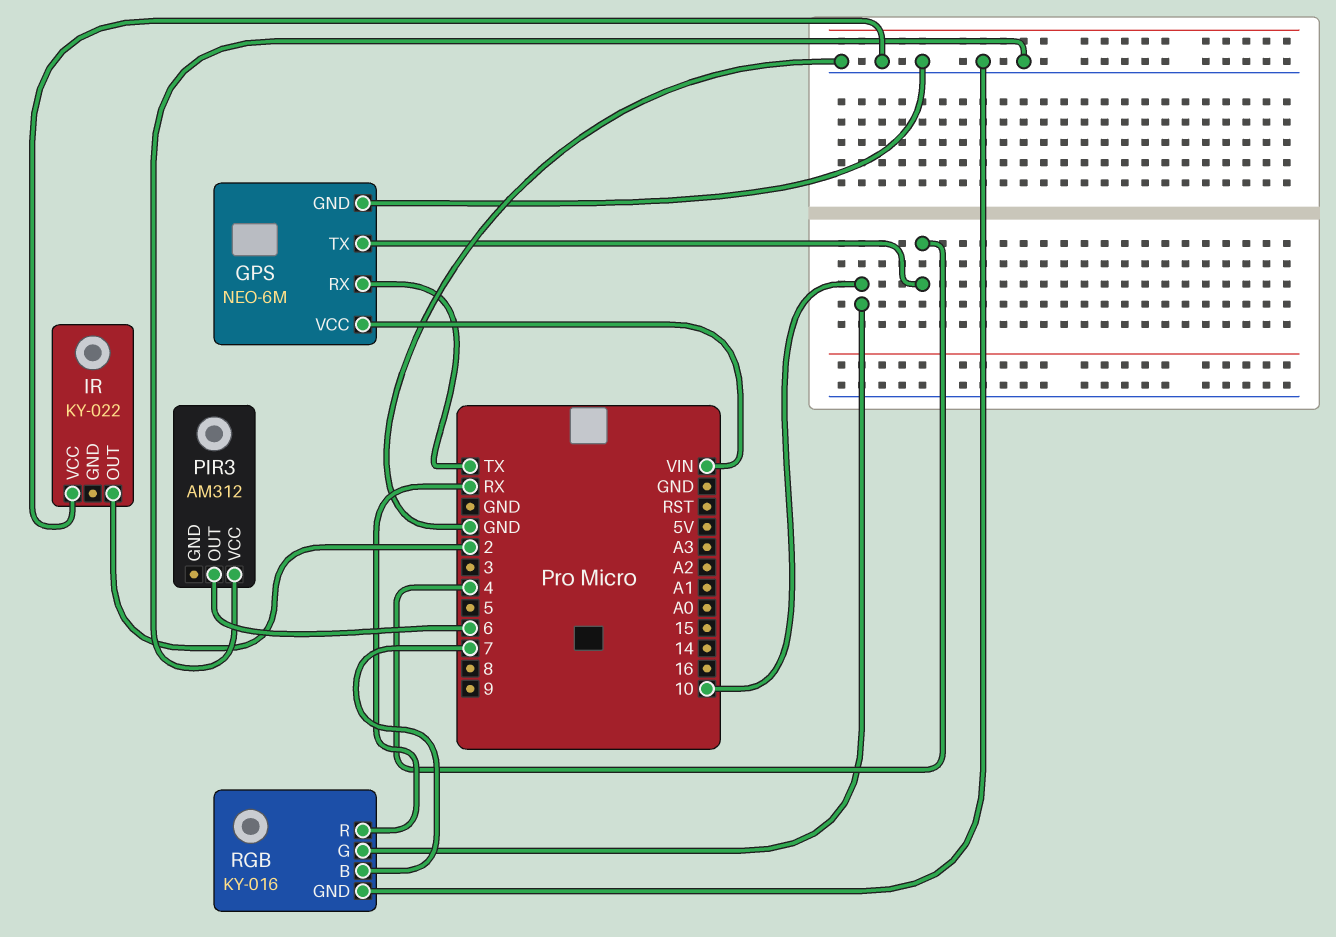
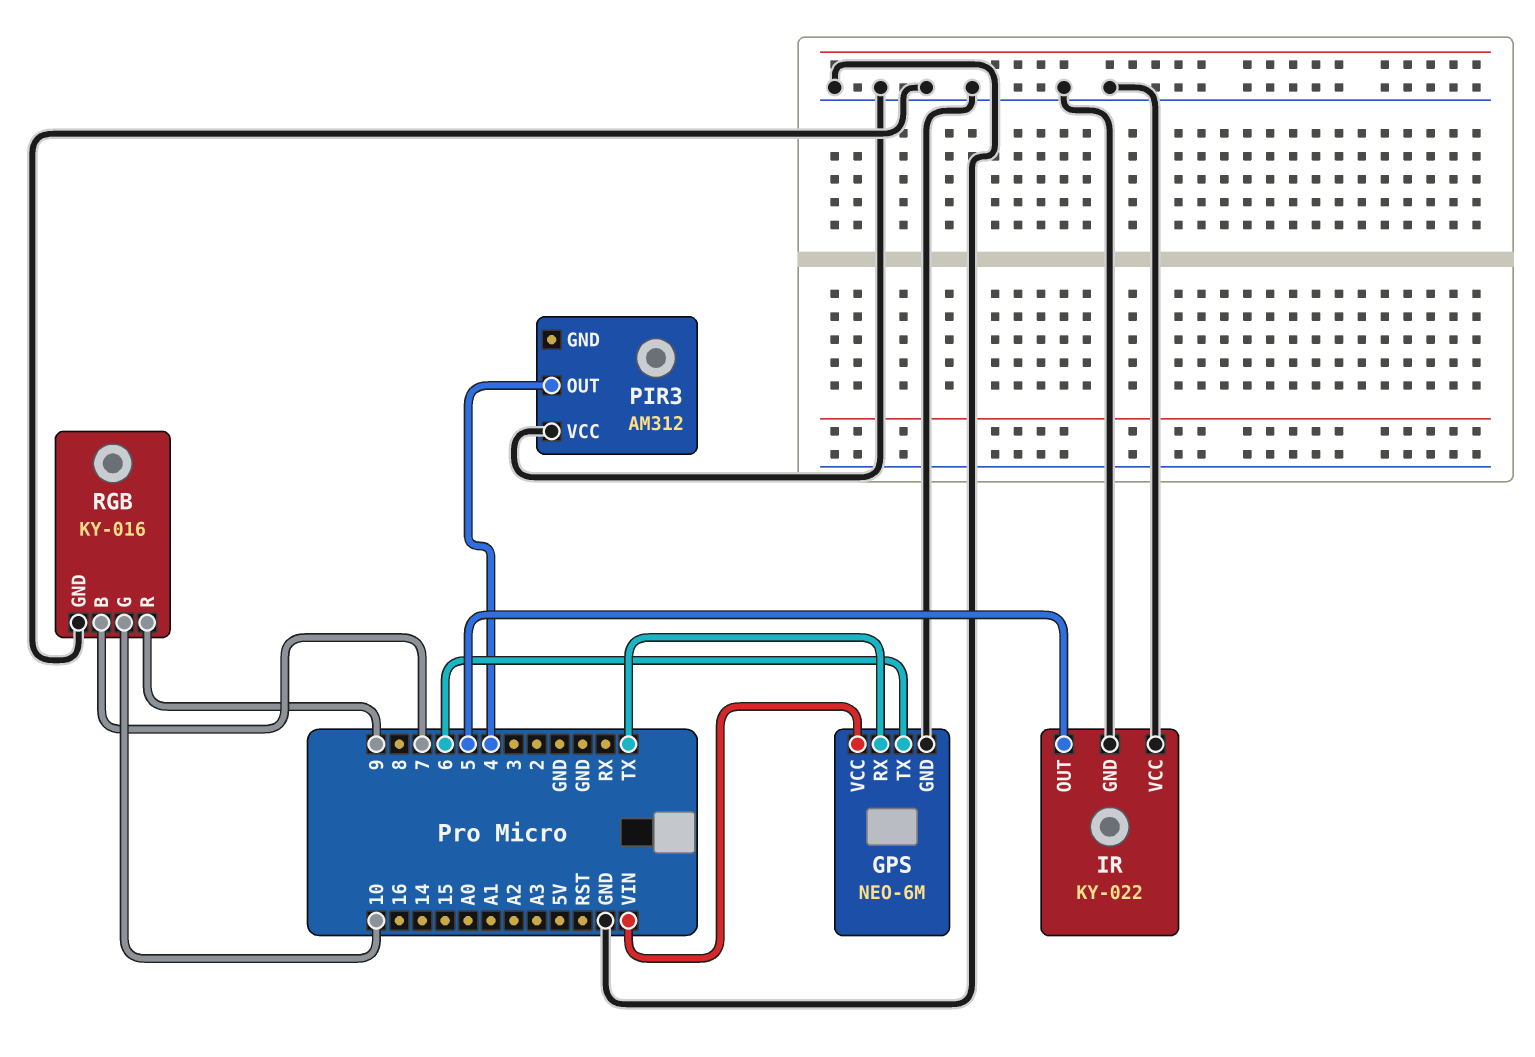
GPS pin TX: 4 -> 6
IR pin GND: none -> GND
IR pin OUT: 2 -> 5
PIR3 pin OUT: 6 -> 4
RGB pin R: RX -> 9

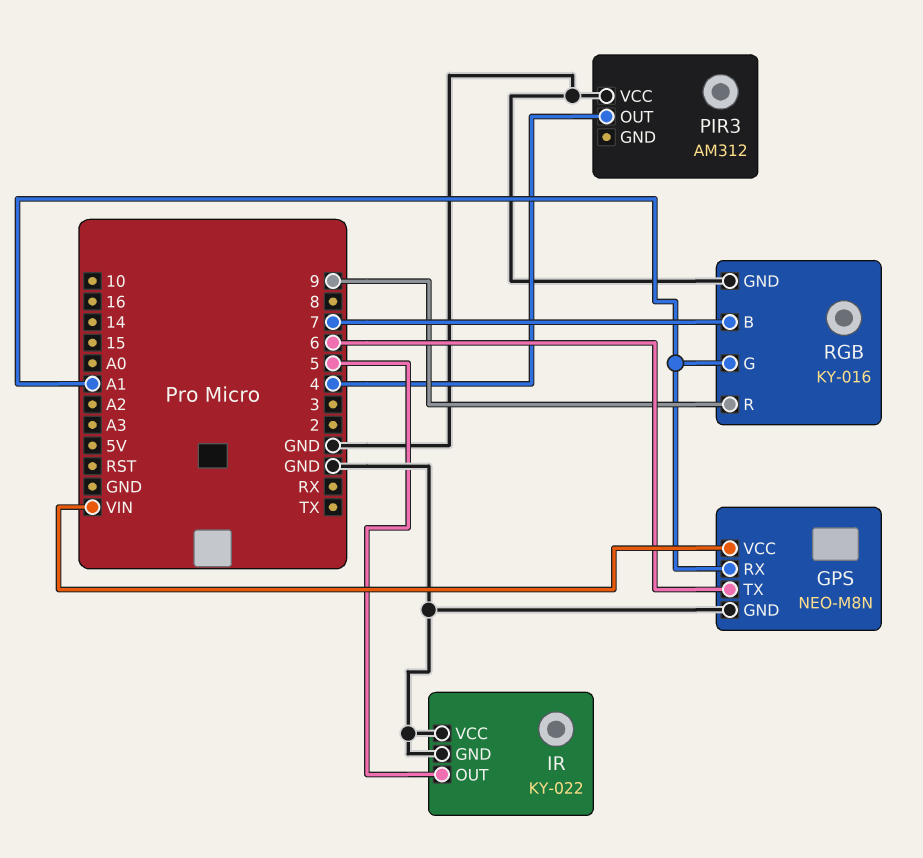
GPS: NEO-6M -> NEO-M8N
GPS pin RX: TX -> A1
RGB pin G: 10 -> A1

